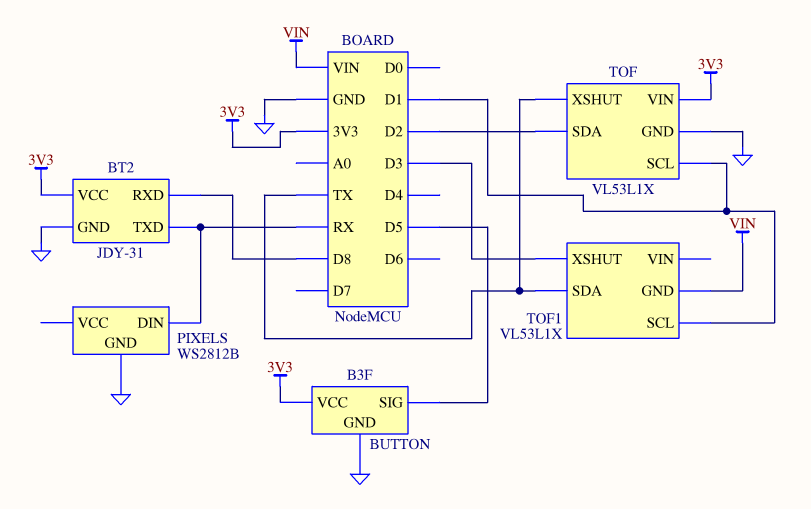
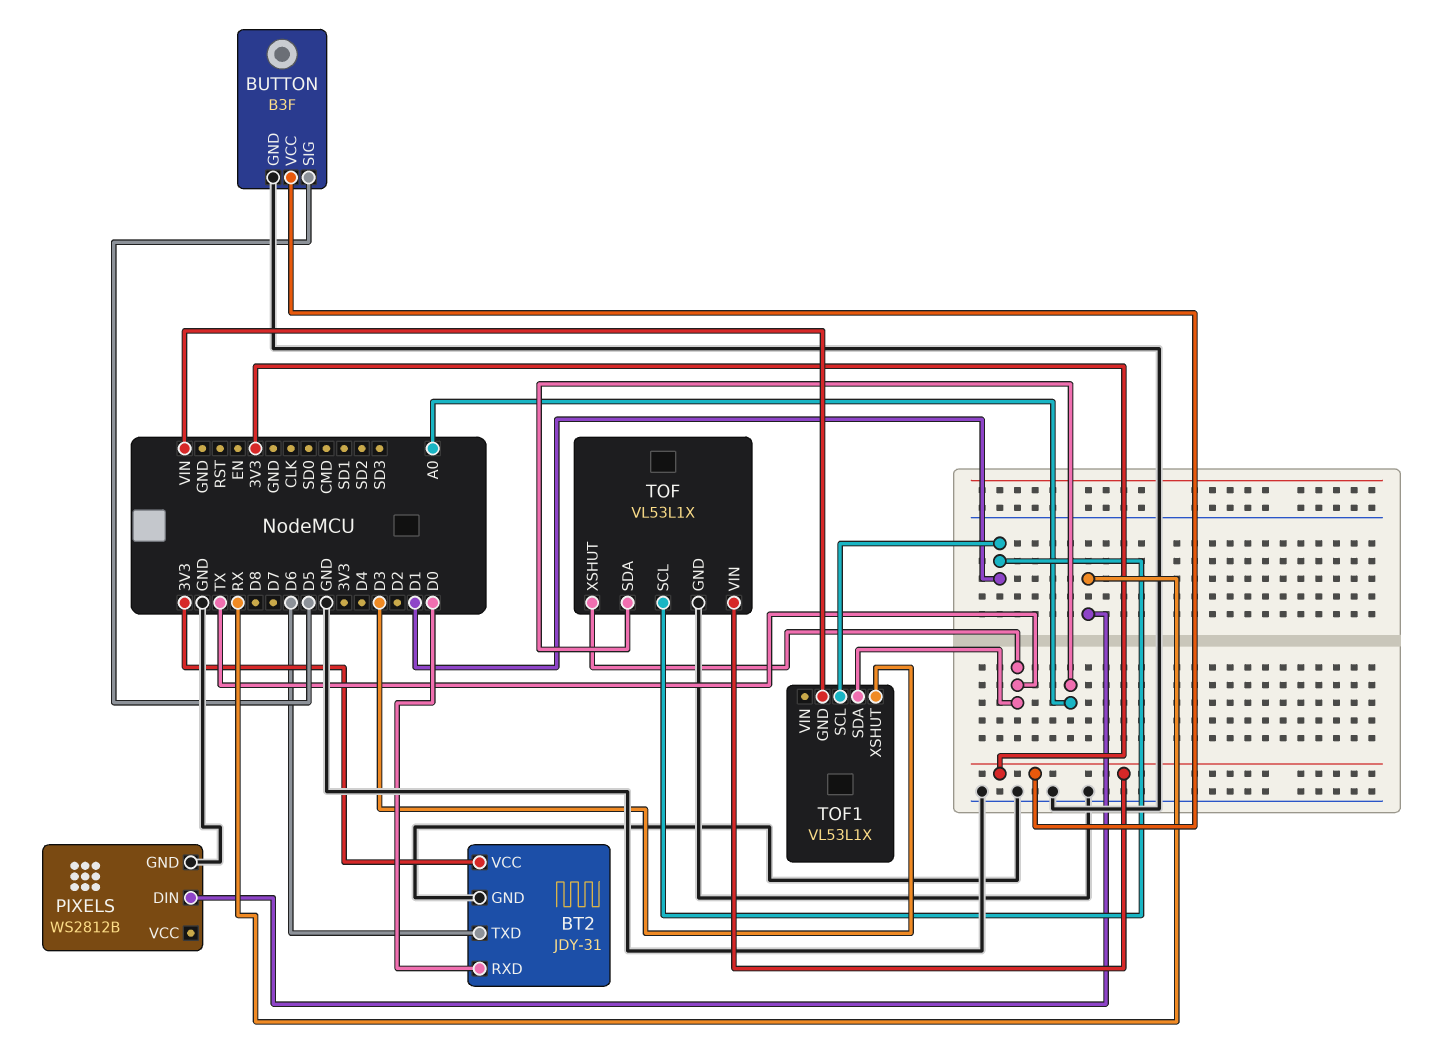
BT2 pin RXD: D8 -> D0
BT2 pin TXD: RX -> D6
TOF pin SDA: D2 -> A0

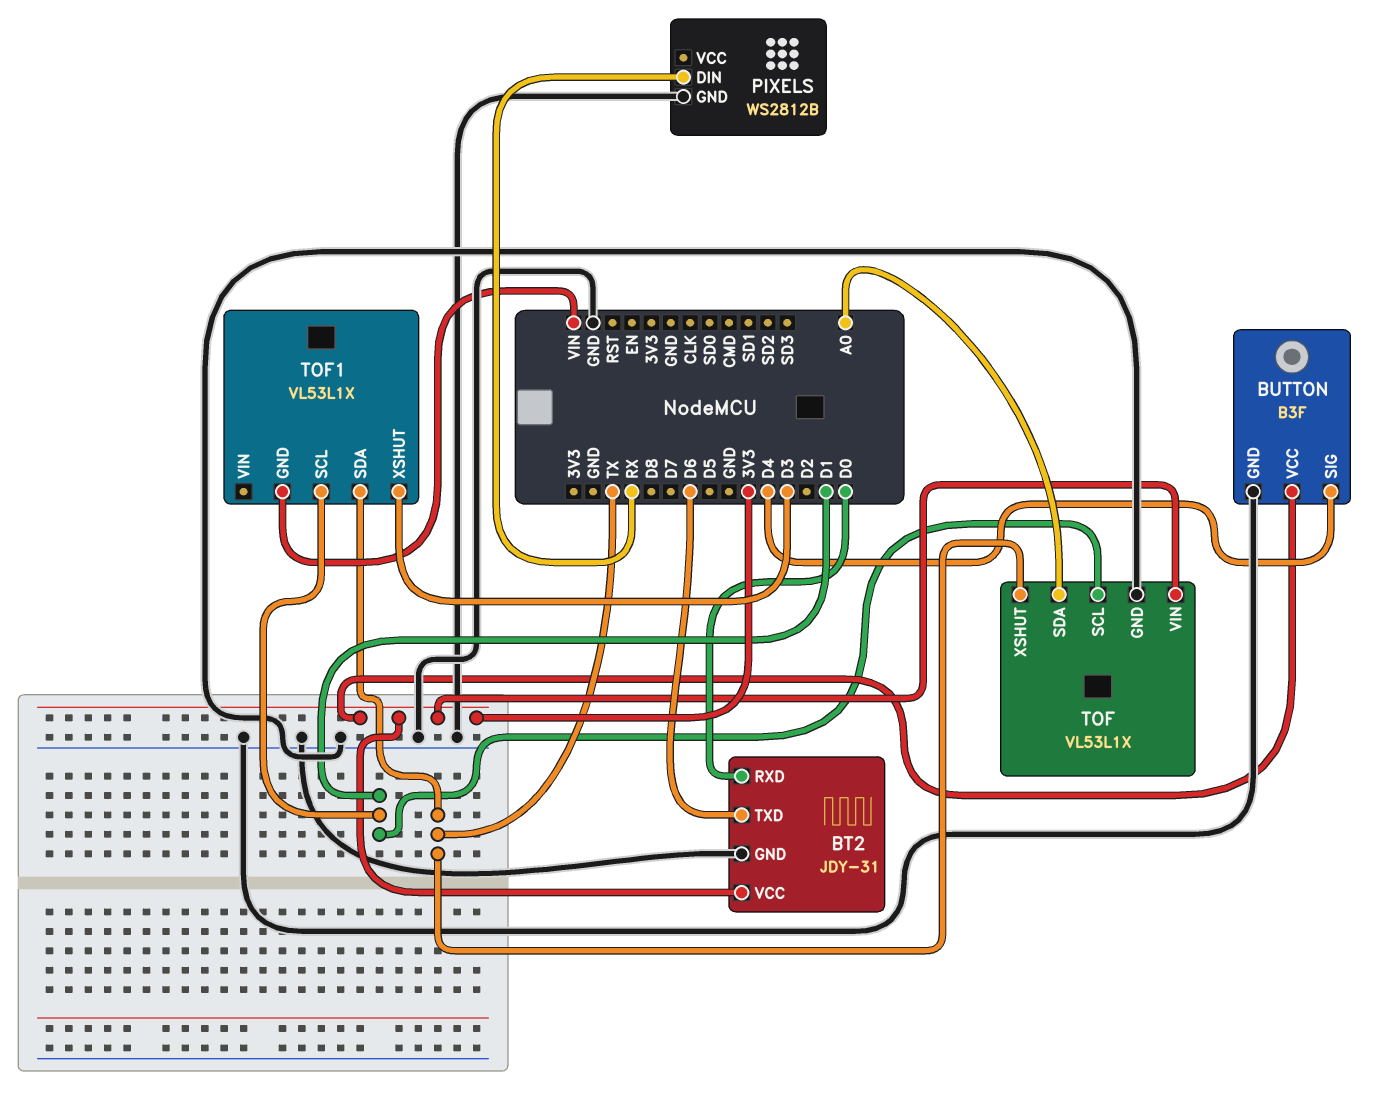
BUTTON pin SIG: D5 -> D4

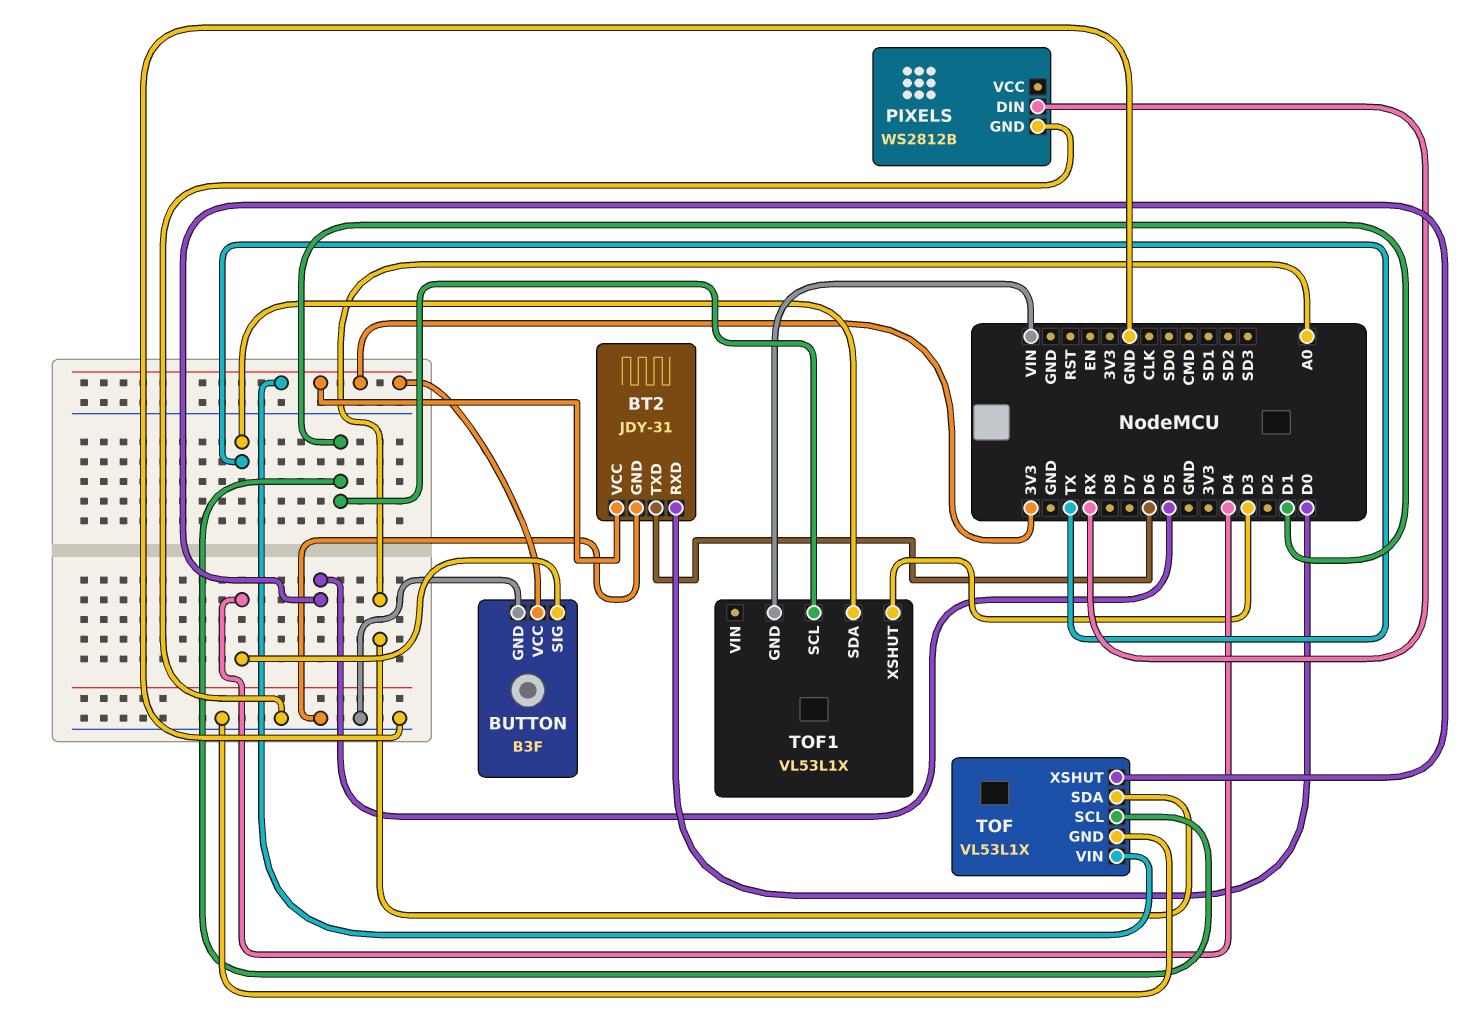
TOF pin XSHUT: TX -> D5

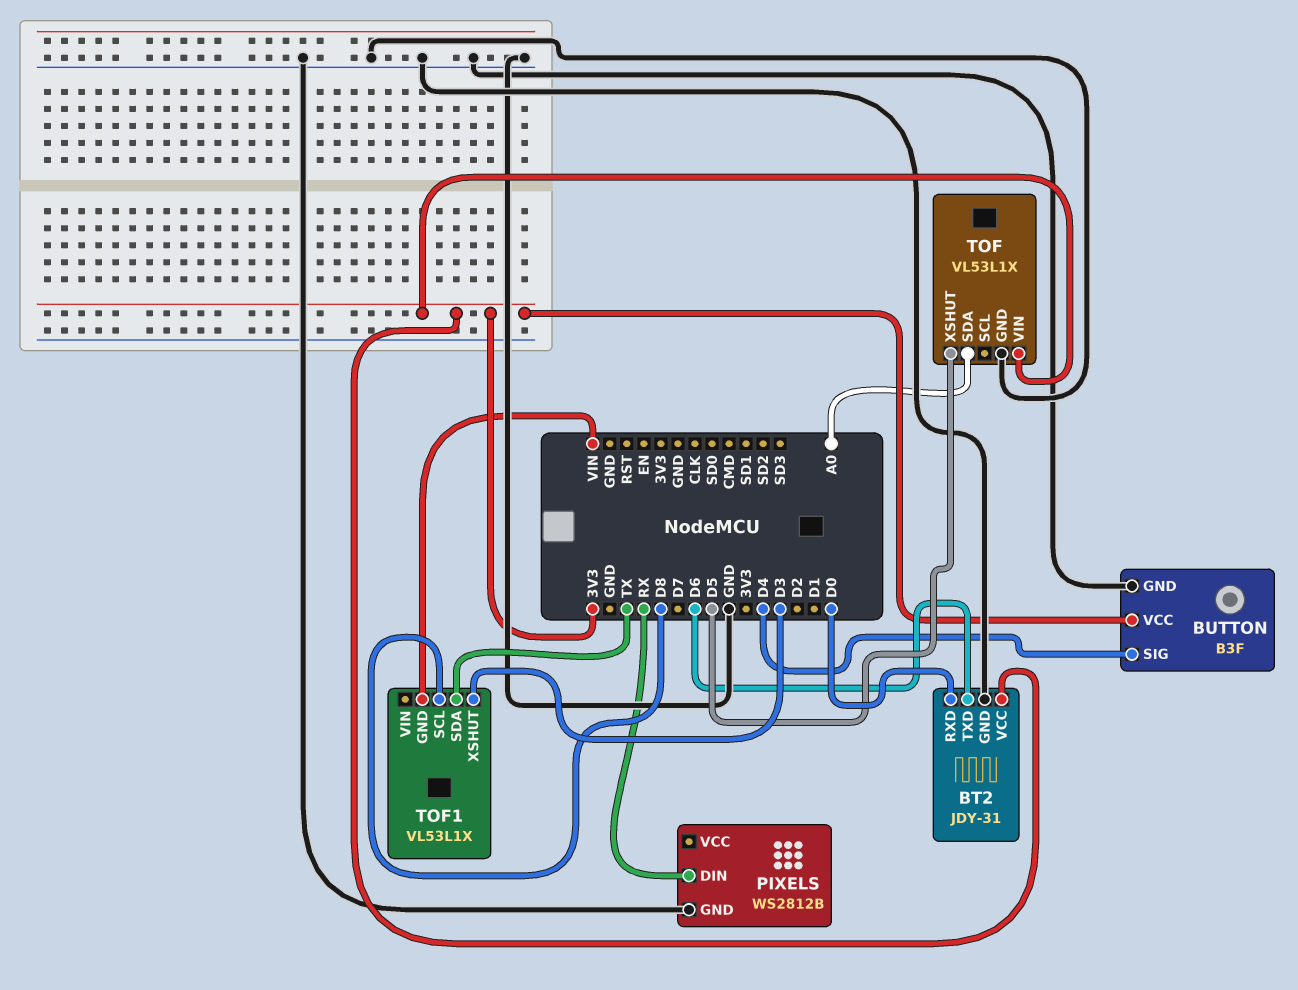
TOF pin SCL: D1 -> none
TOF1 pin SCL: D1 -> D8

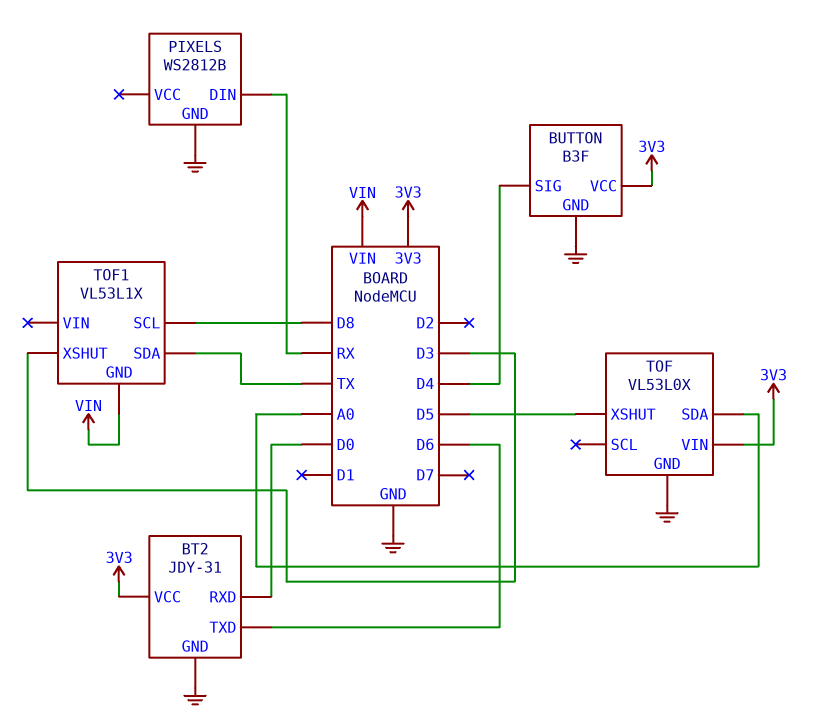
TOF: VL53L1X -> VL53L0X

